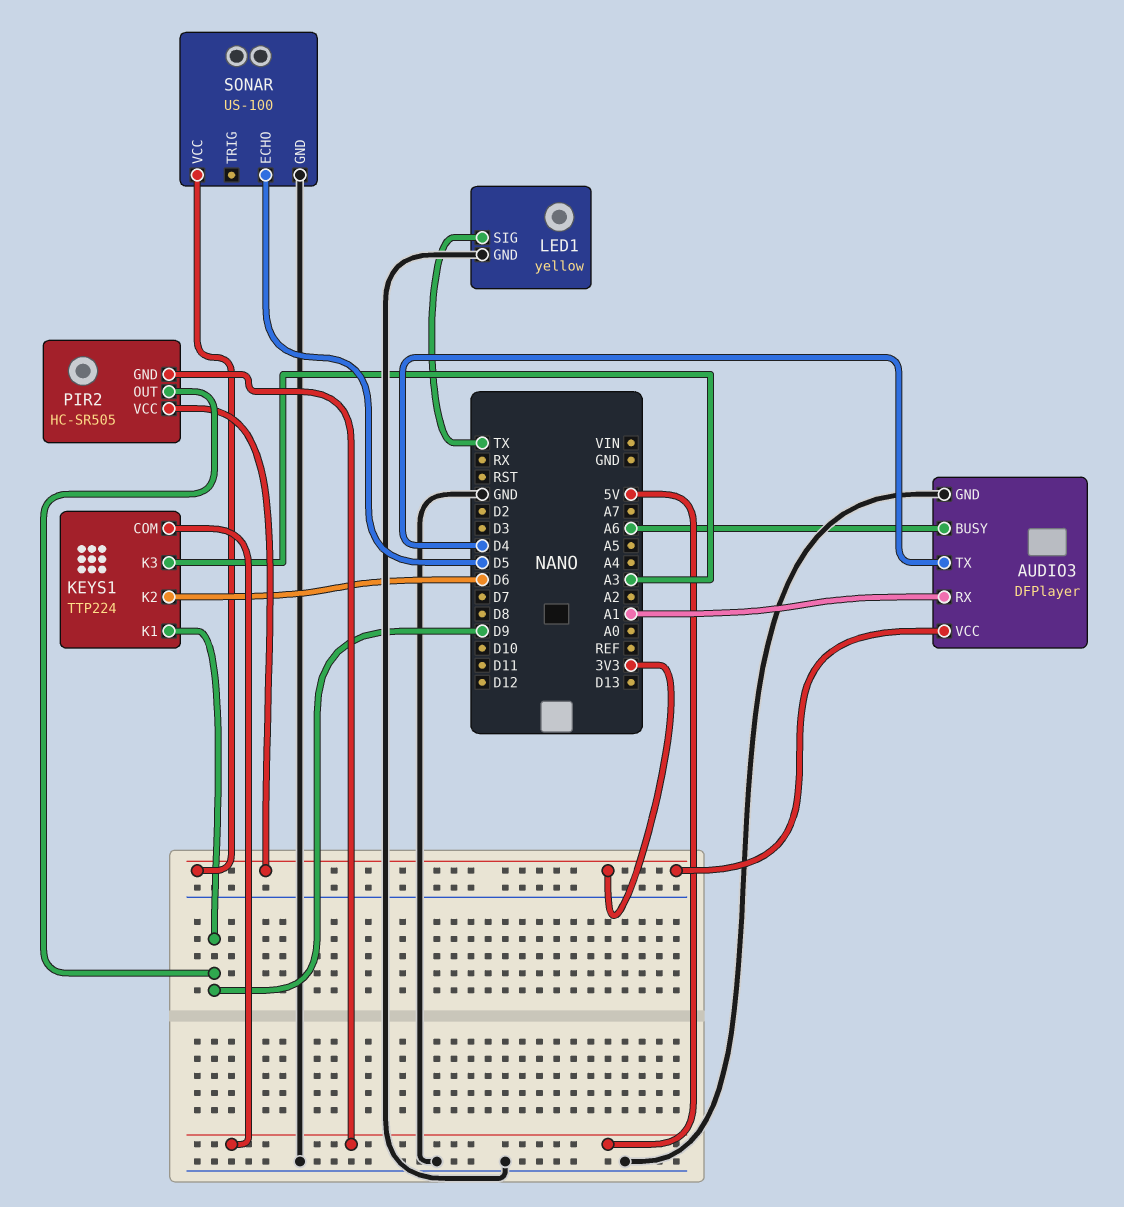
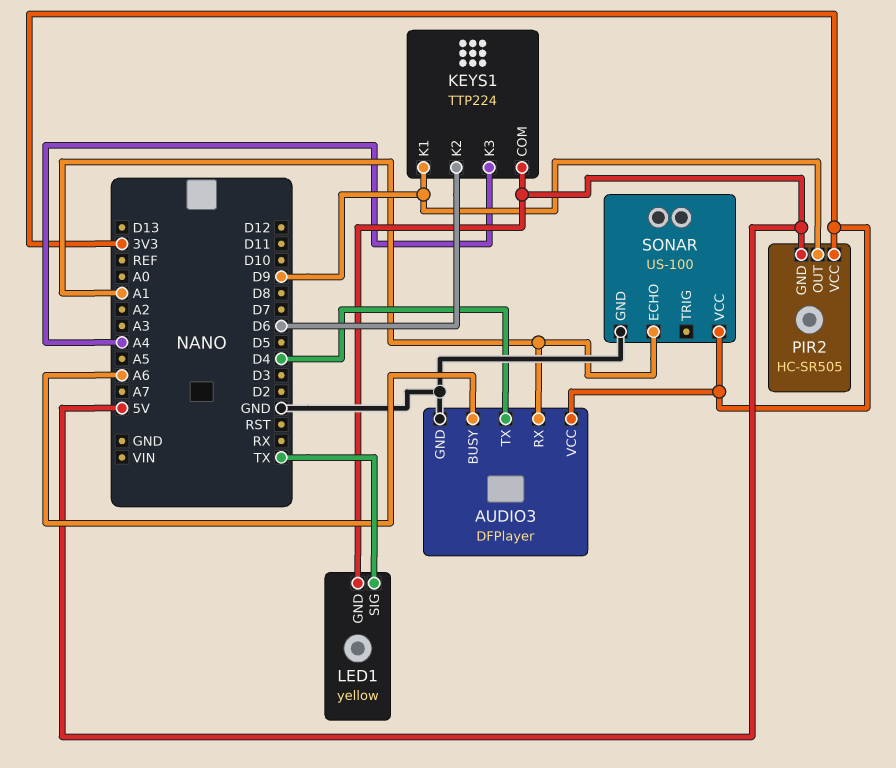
KEYS1 pin K3: A3 -> A4
LED1 pin GND: GND -> 5V
SONAR pin ECHO: D5 -> A1

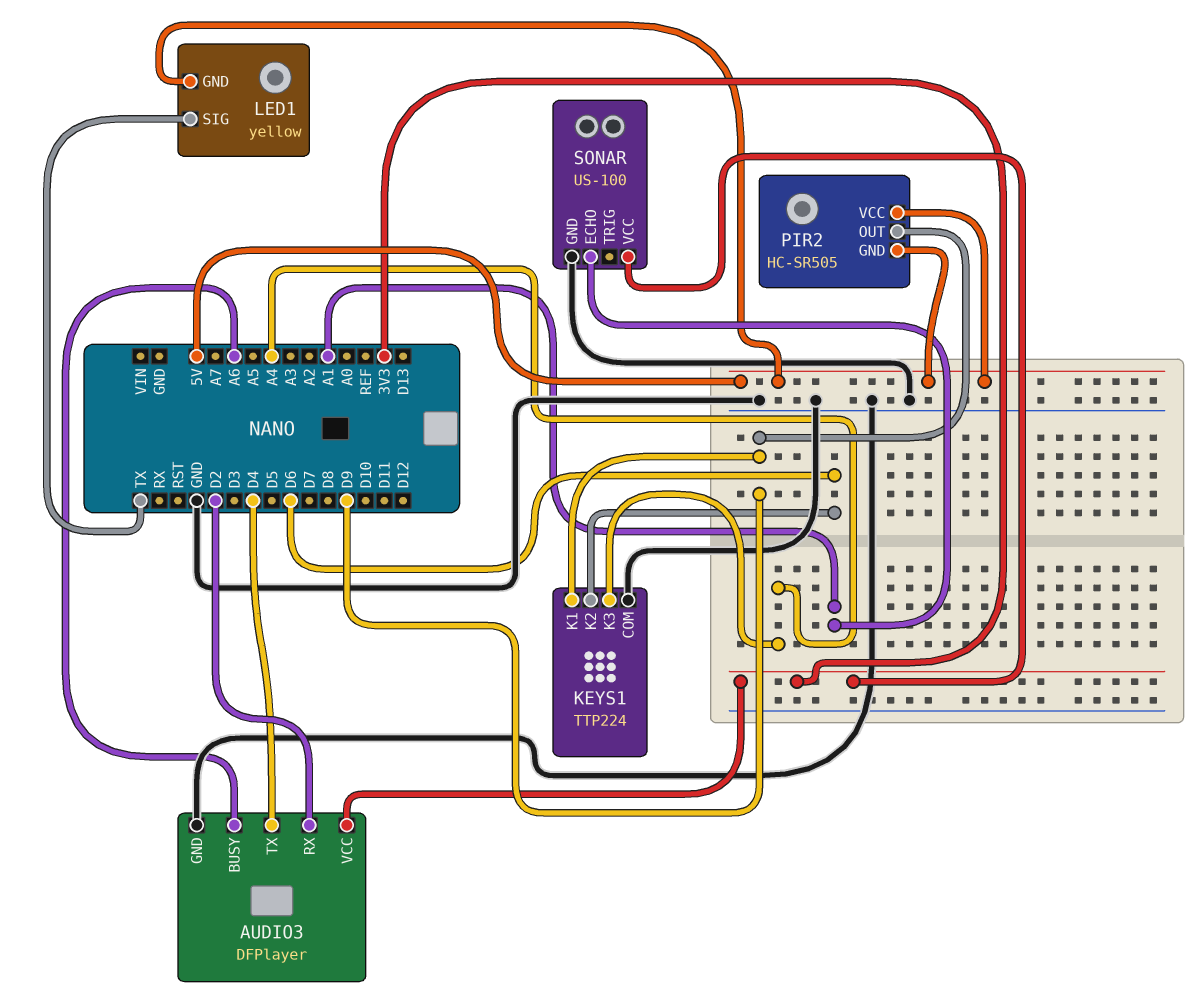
AUDIO3 pin RX: A1 -> D2
KEYS1 pin COM: 5V -> GND
PIR2 pin VCC: 3V3 -> 5V

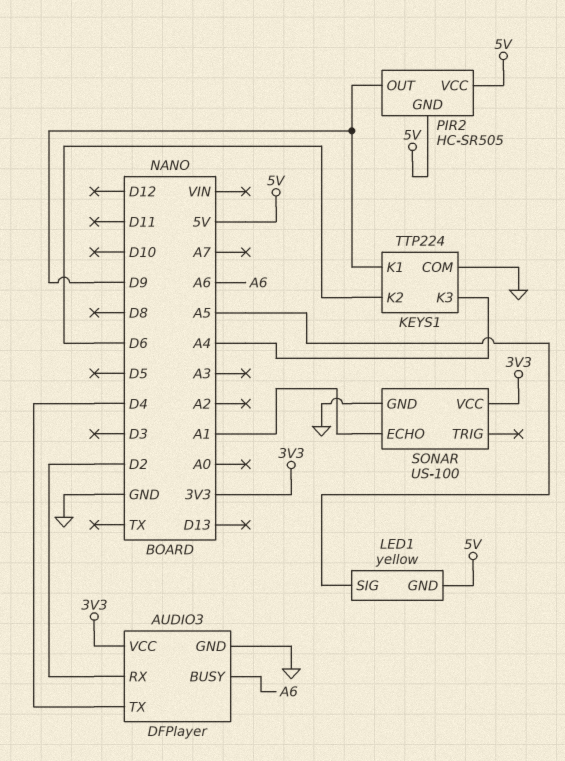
LED1 pin SIG: TX -> A5

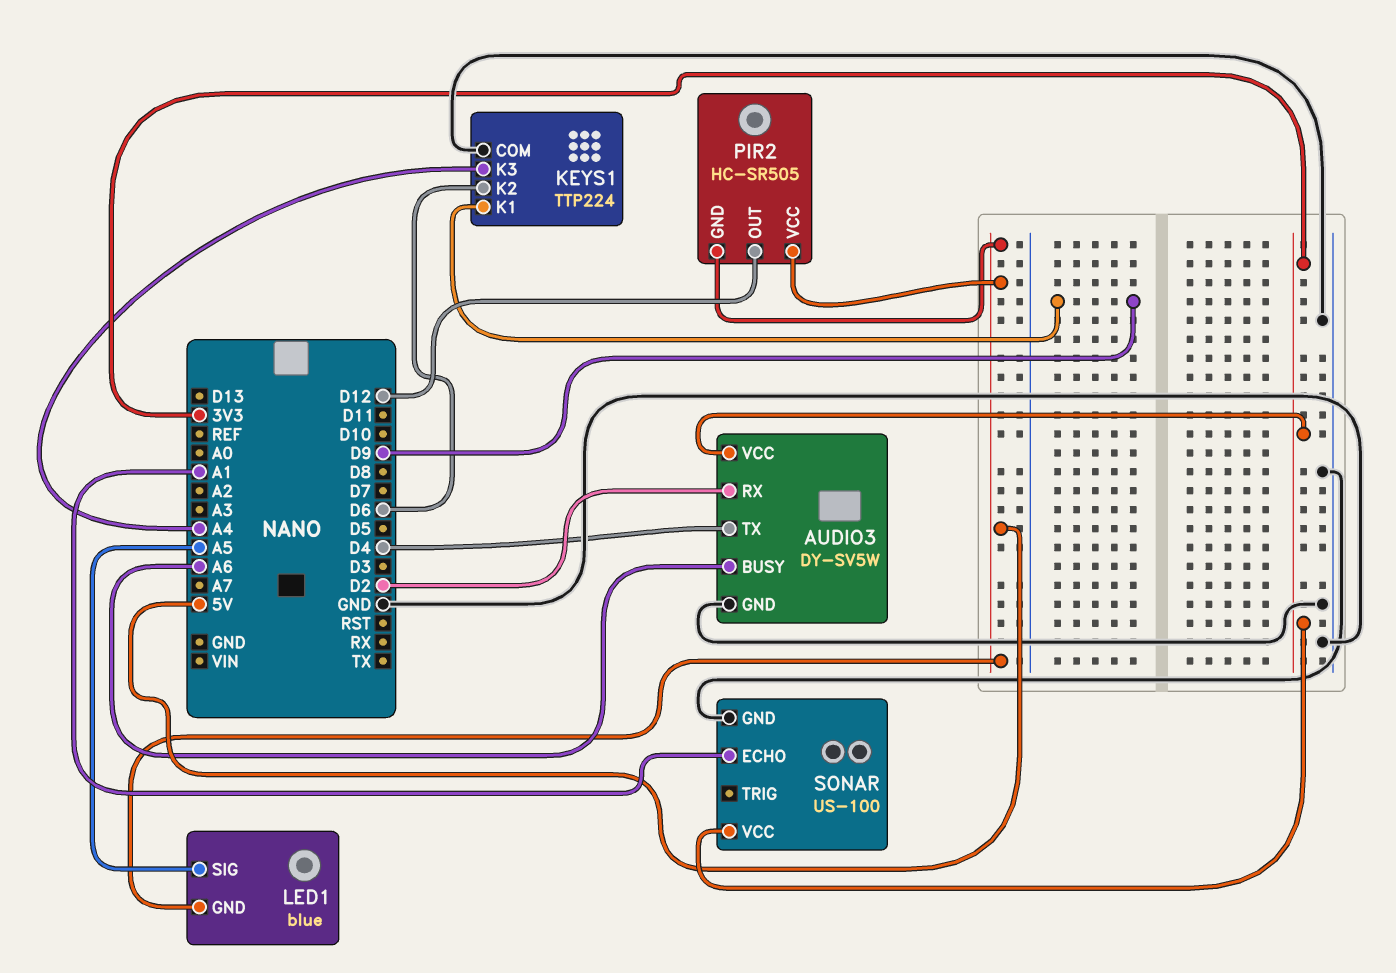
AUDIO3: DFPlayer -> DY-SV5W
LED1: yellow -> blue
PIR2 pin OUT: D9 -> D12

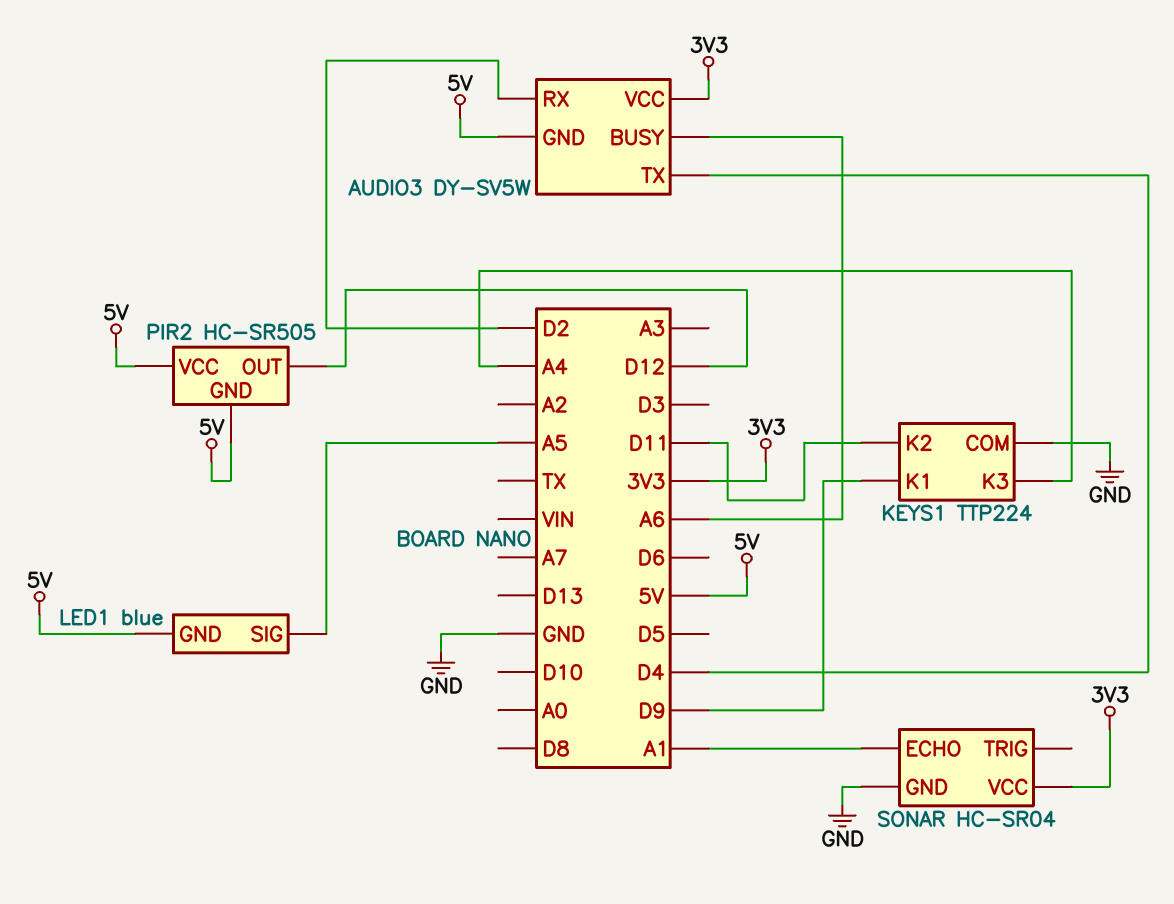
AUDIO3 pin GND: GND -> 5V
KEYS1 pin K2: D6 -> D11
SONAR: US-100 -> HC-SR04

